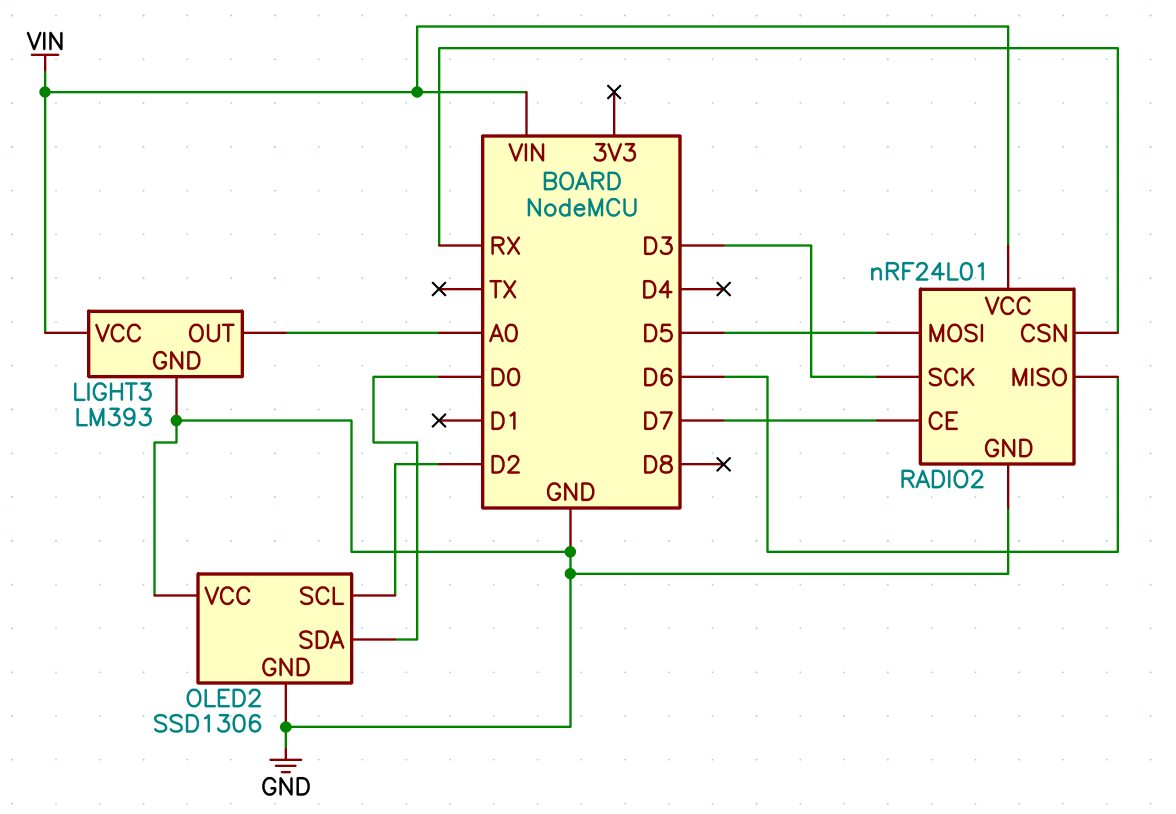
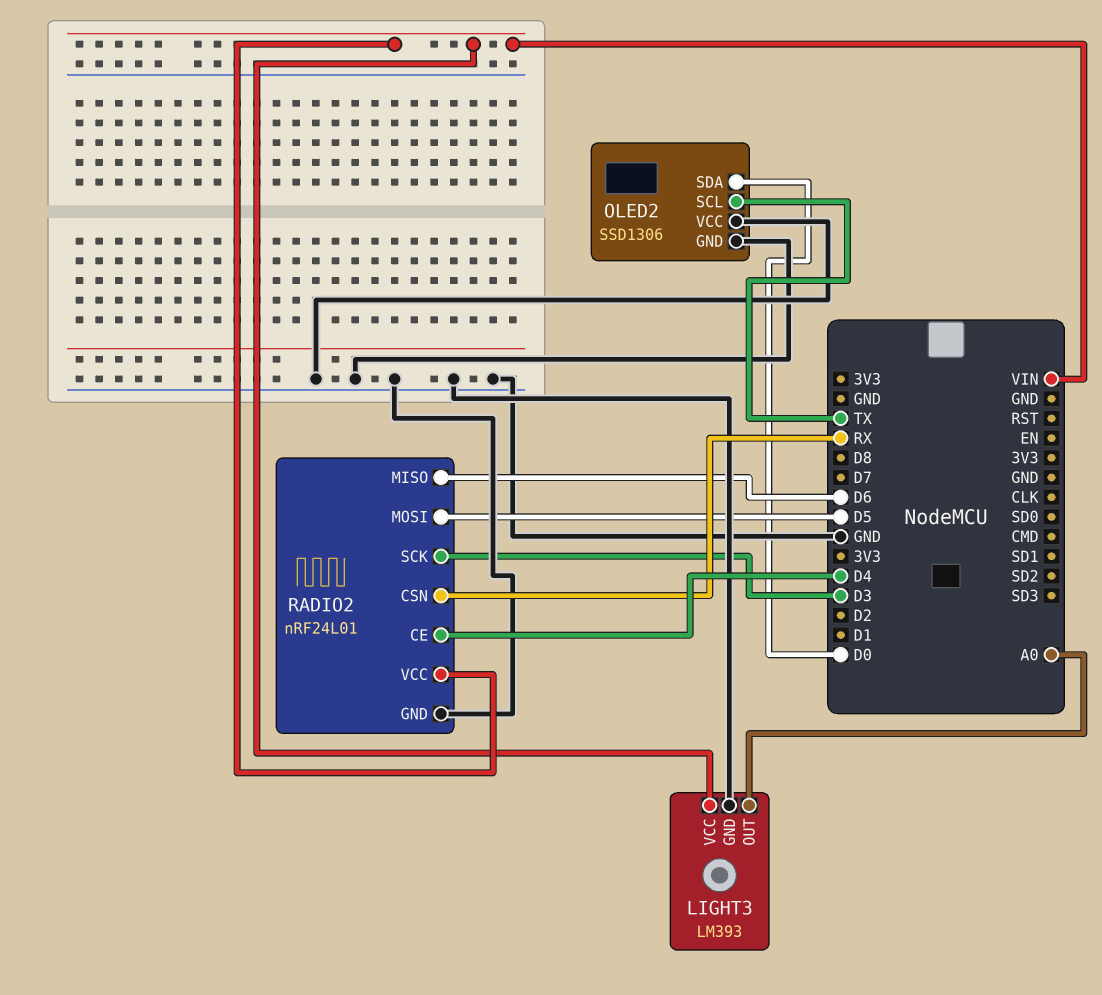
OLED2 pin SCL: D2 -> TX
RADIO2 pin CE: D7 -> D4

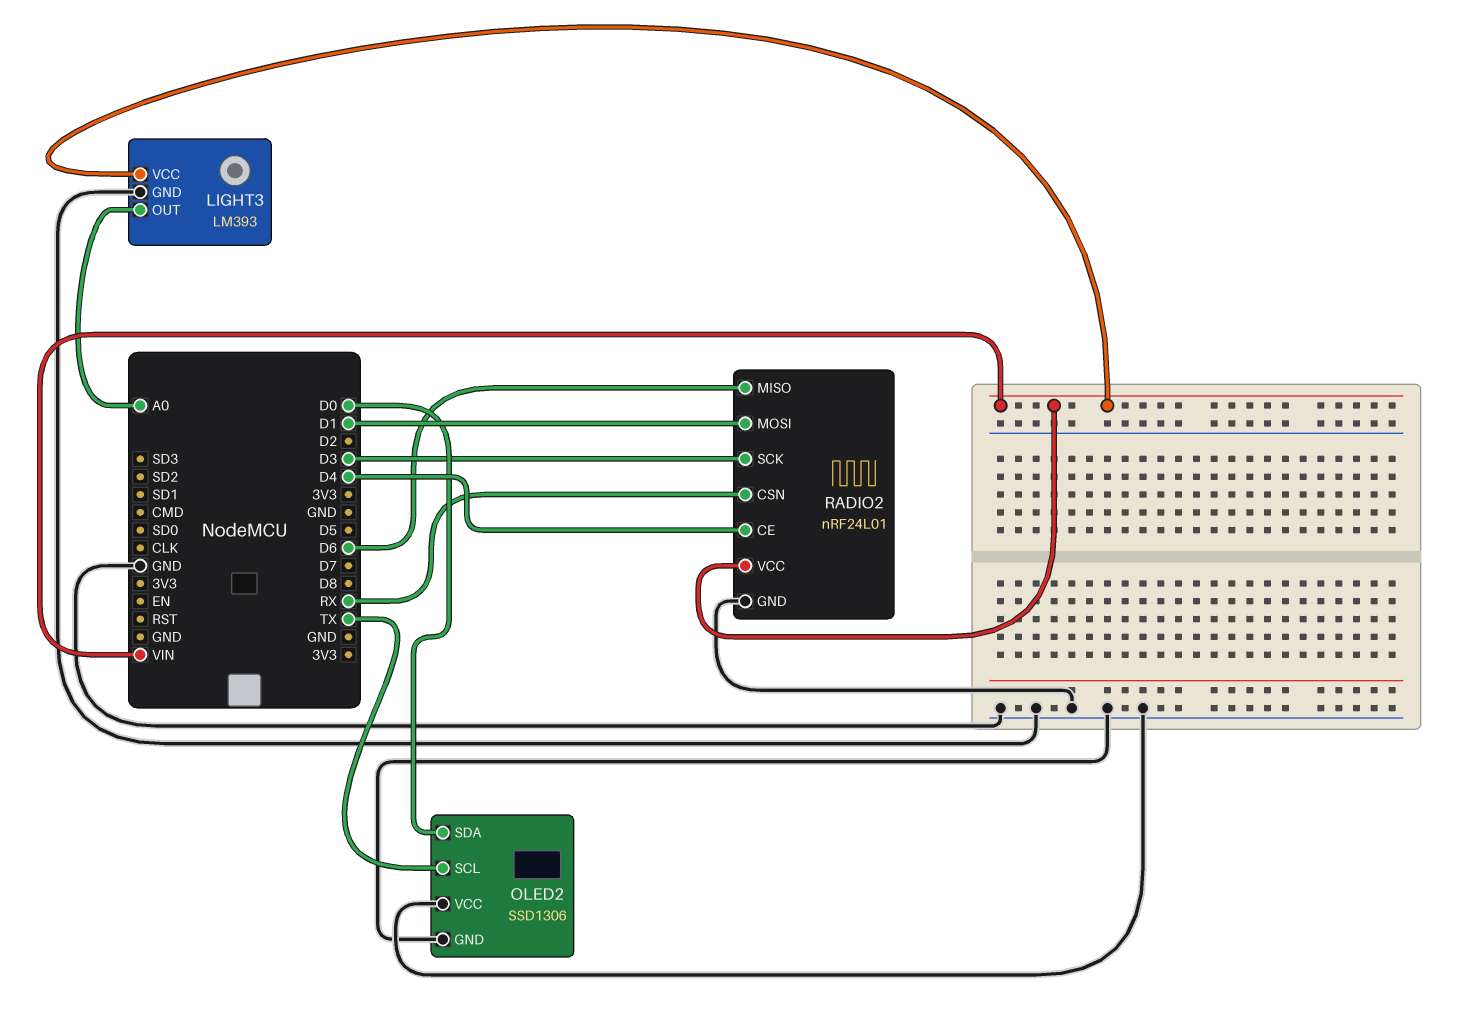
RADIO2 pin MOSI: D5 -> D1

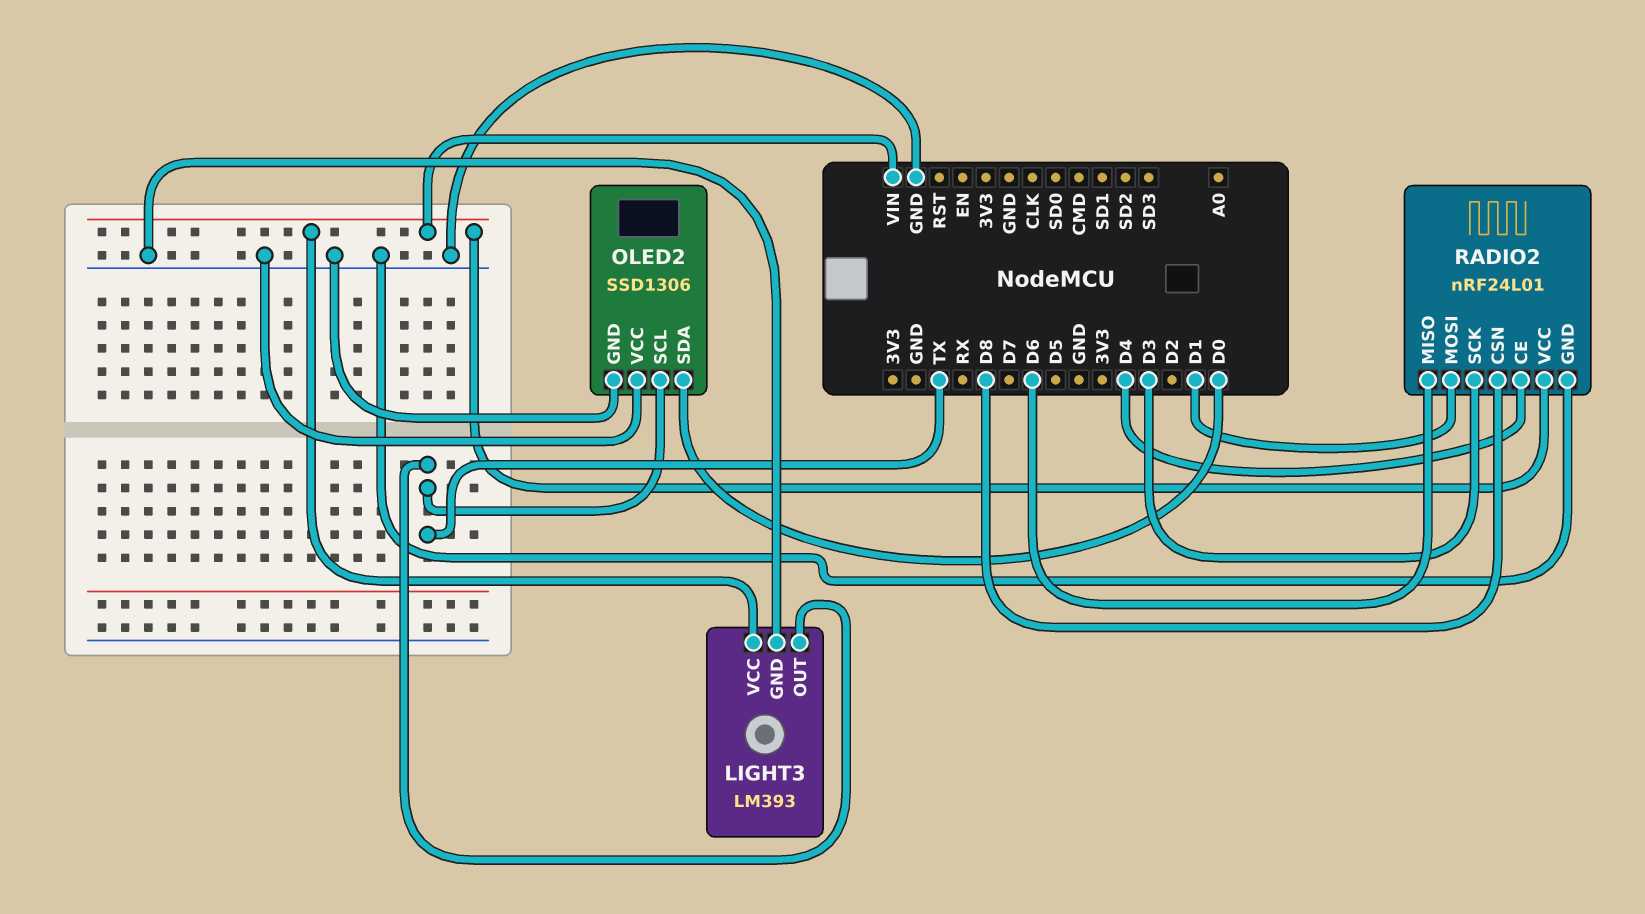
LIGHT3 pin OUT: A0 -> TX
RADIO2 pin CSN: RX -> D8

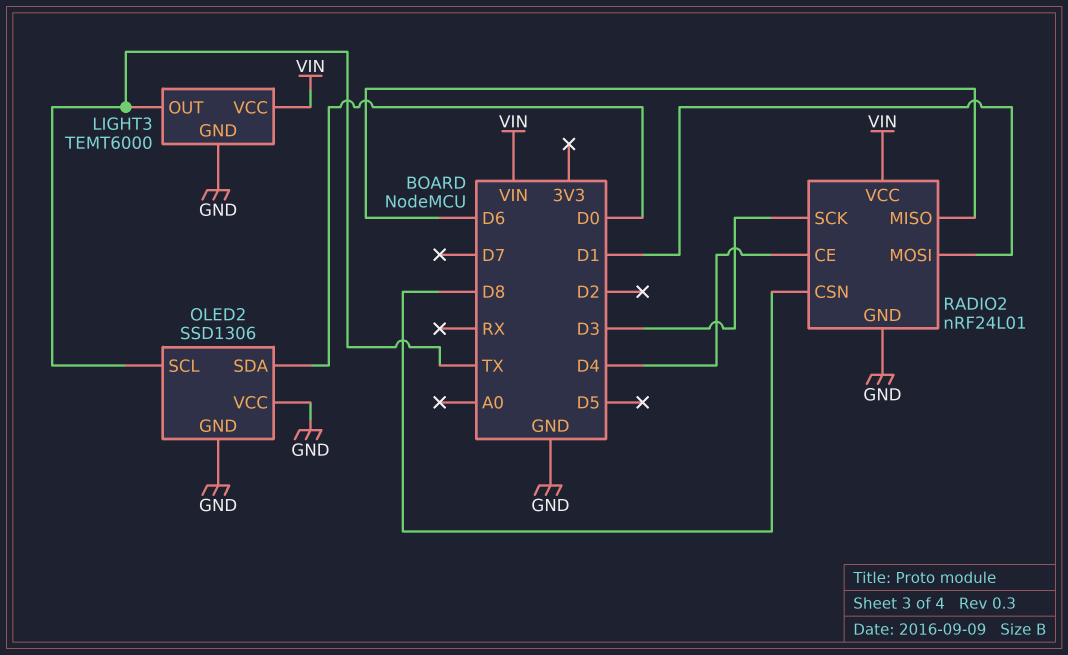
LIGHT3: LM393 -> TEMT6000

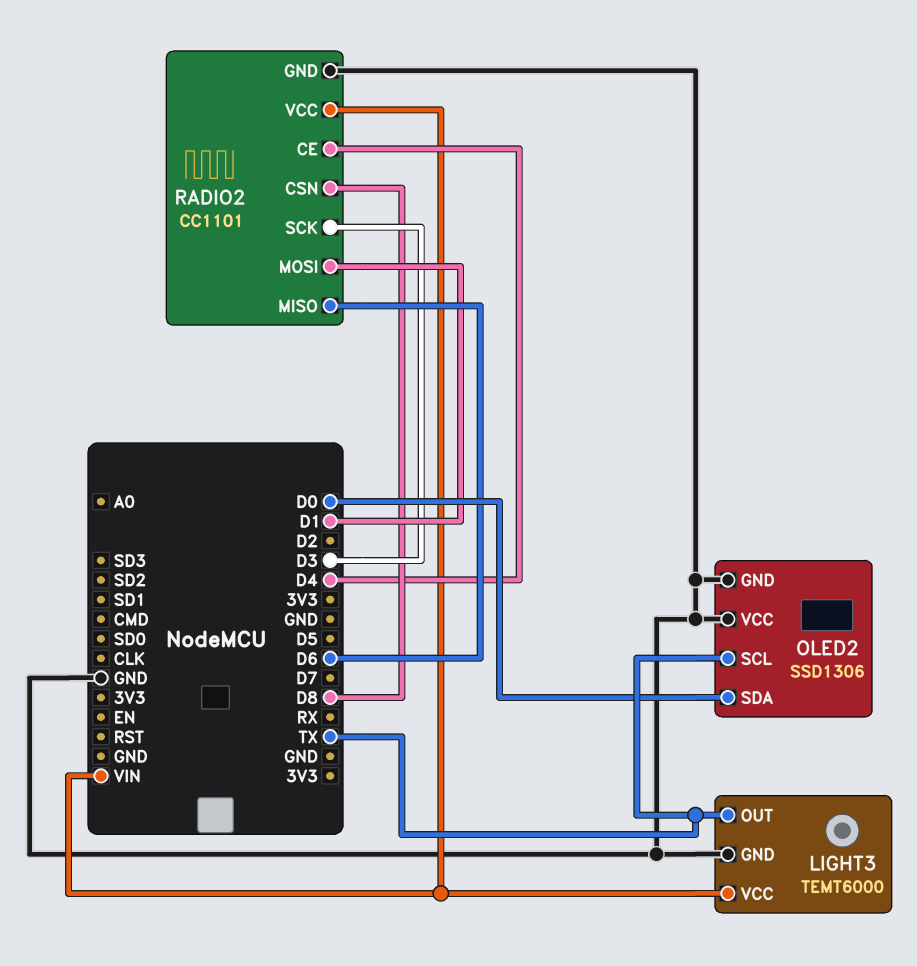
RADIO2: nRF24L01 -> CC1101

